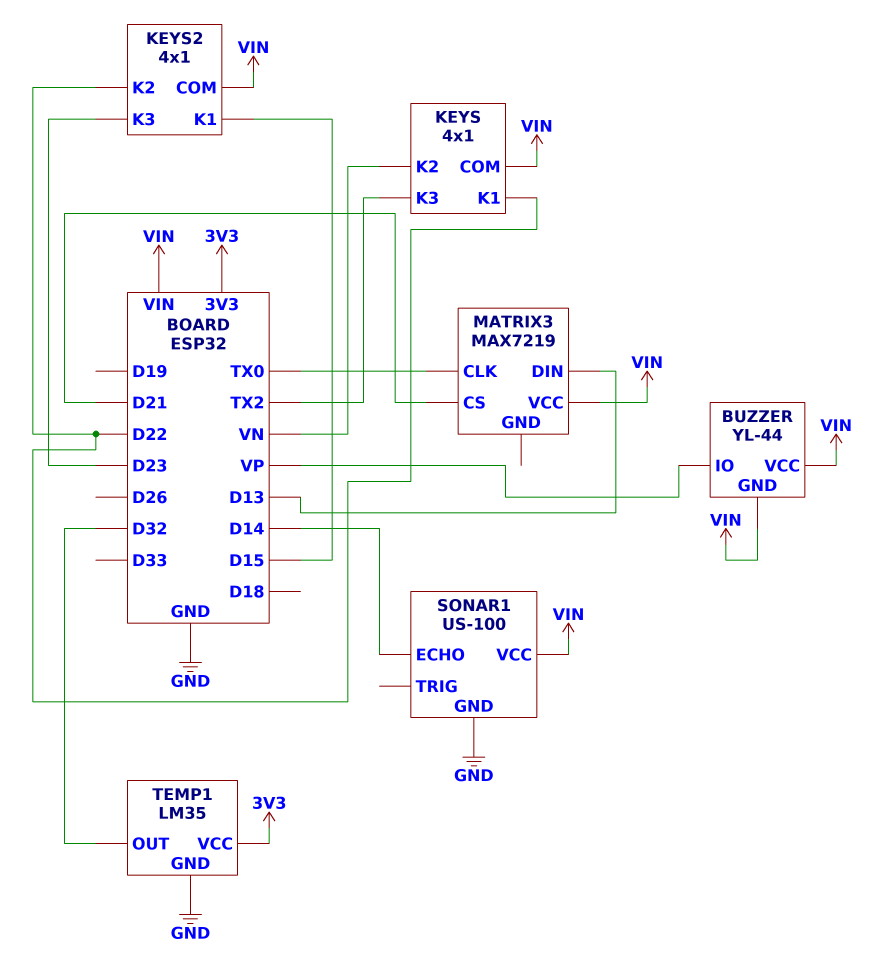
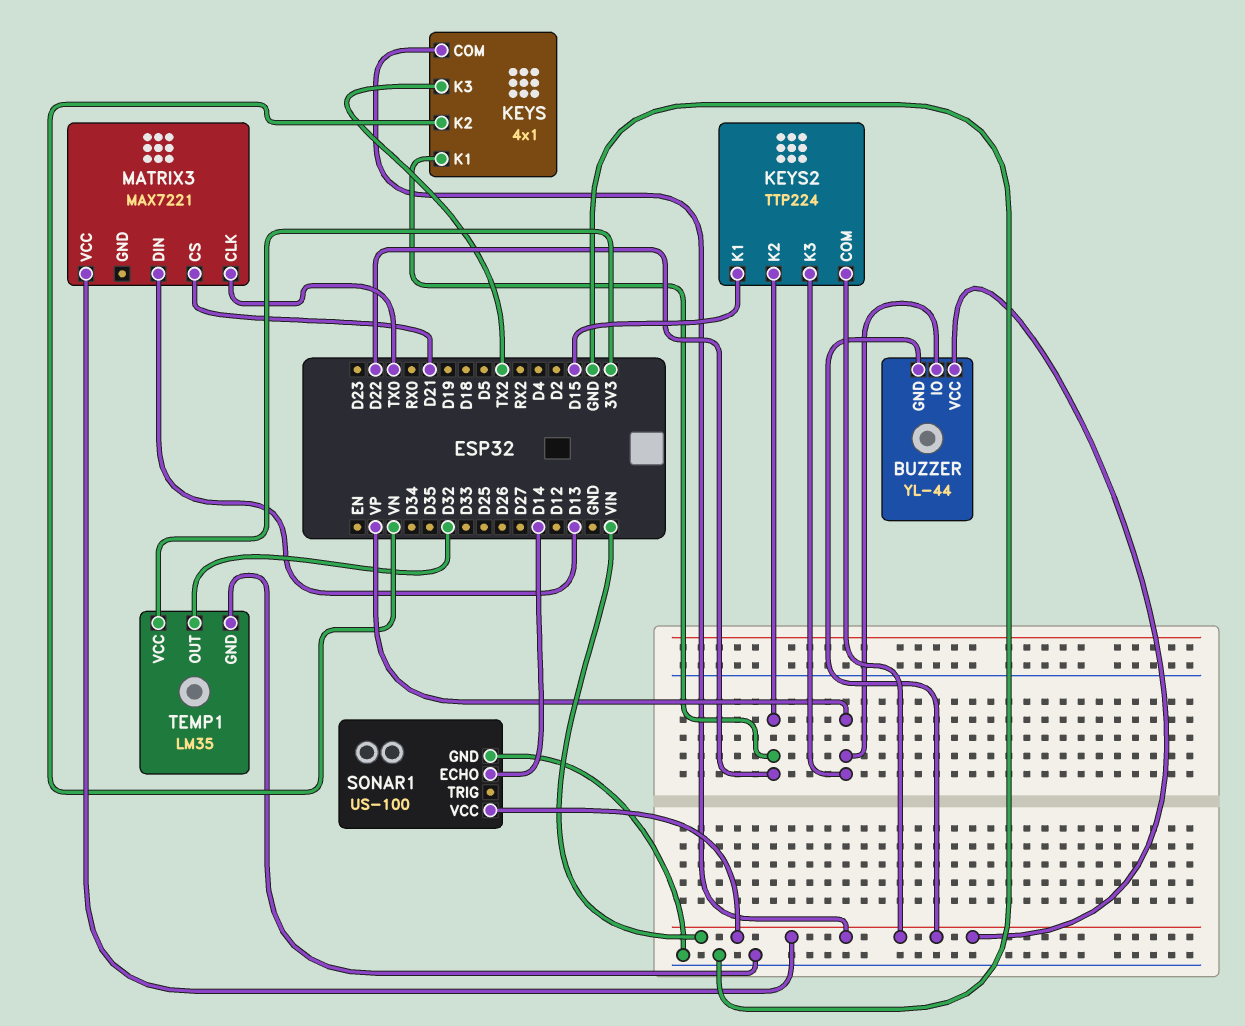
KEYS2: 4x1 -> TTP224
KEYS2 pin K3: D23 -> VP
MATRIX3: MAX7219 -> MAX7221

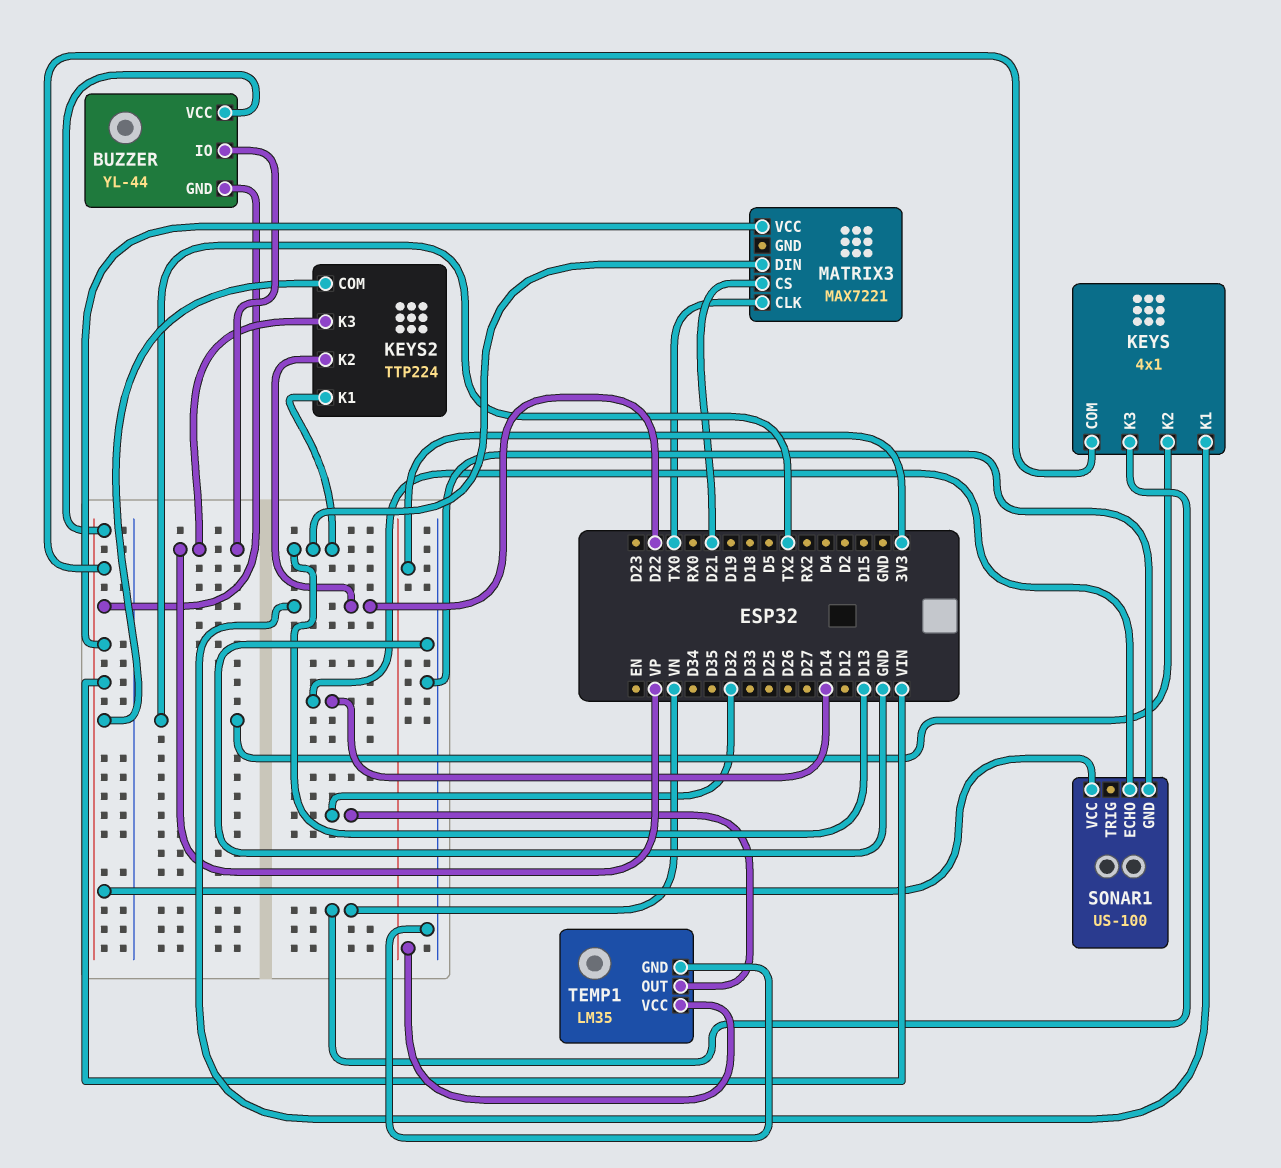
KEYS pin K2: VN -> TX2
KEYS pin K3: TX2 -> VN
KEYS2 pin K1: D15 -> D13

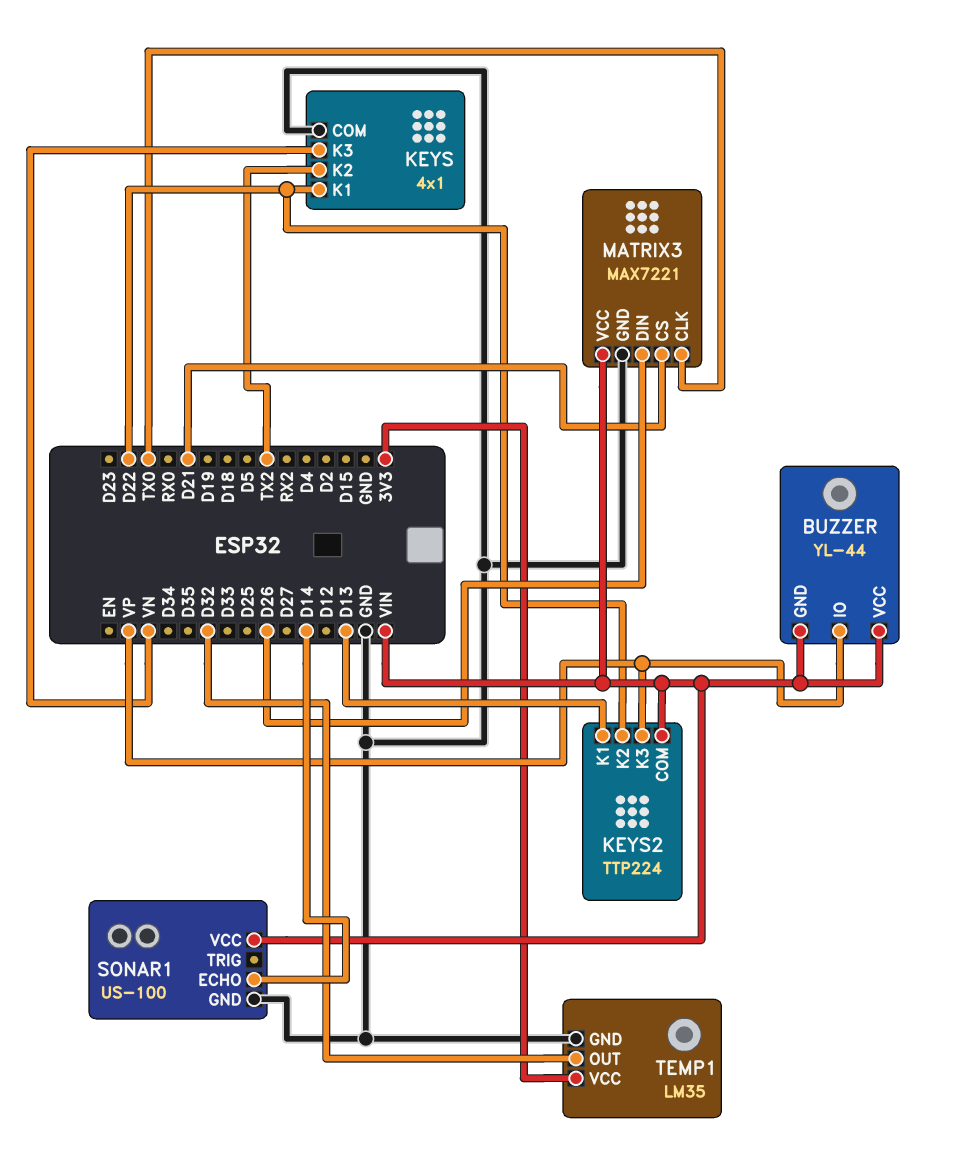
KEYS pin COM: VIN -> GND
MATRIX3 pin DIN: D13 -> D26
MATRIX3 pin GND: none -> GND

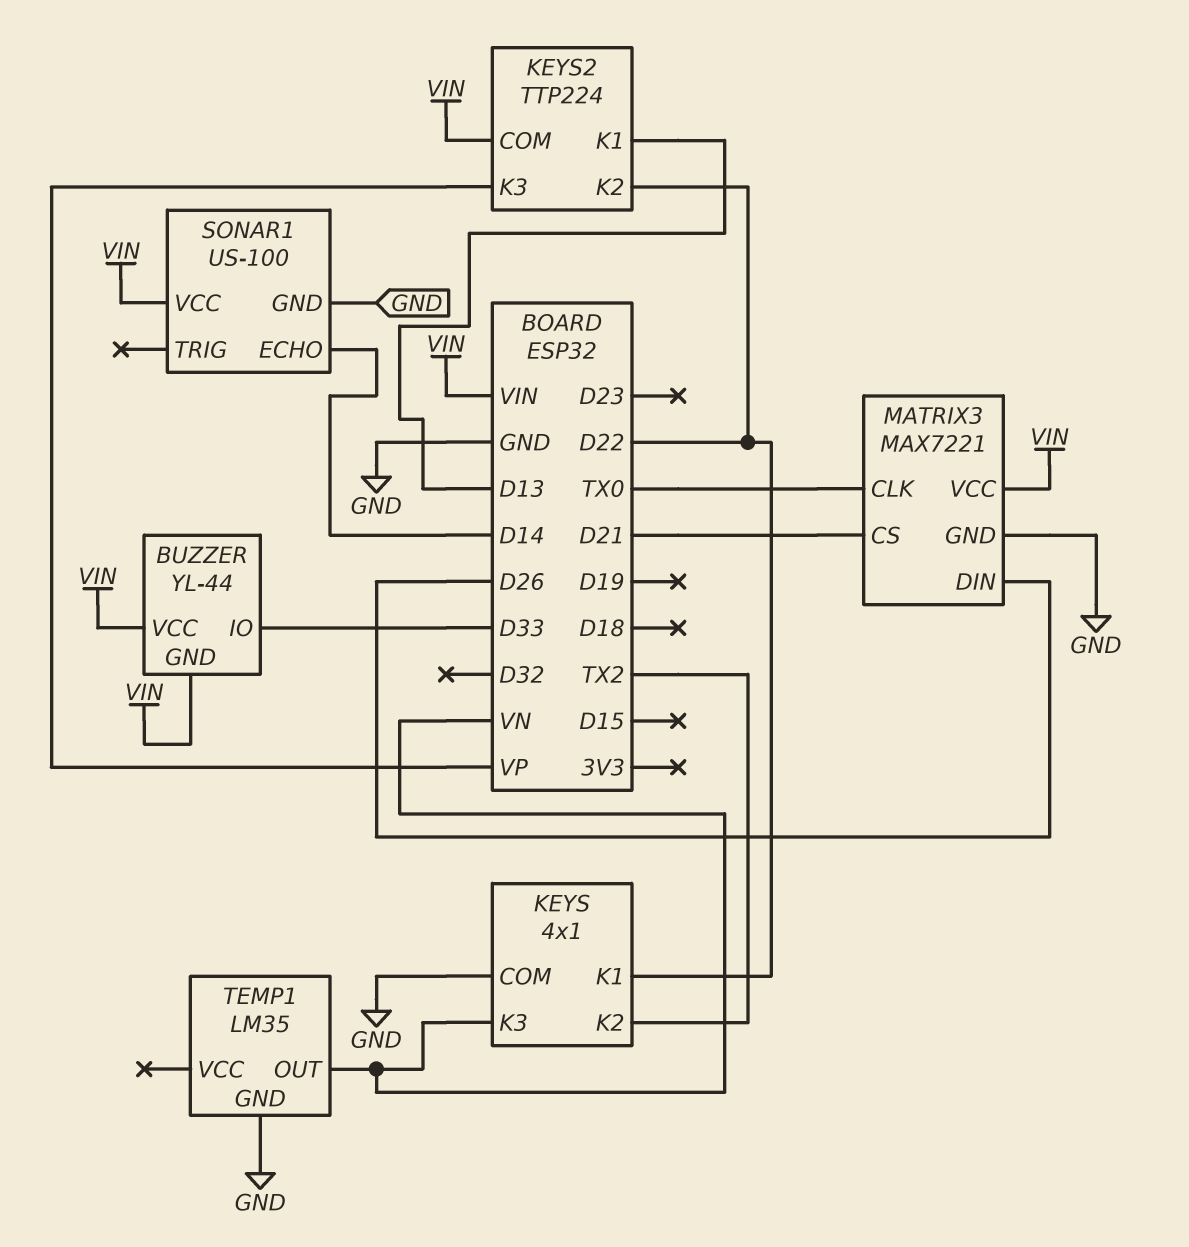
BUZZER pin IO: VP -> D33
TEMP1 pin OUT: D32 -> VN
TEMP1 pin VCC: 3V3 -> none

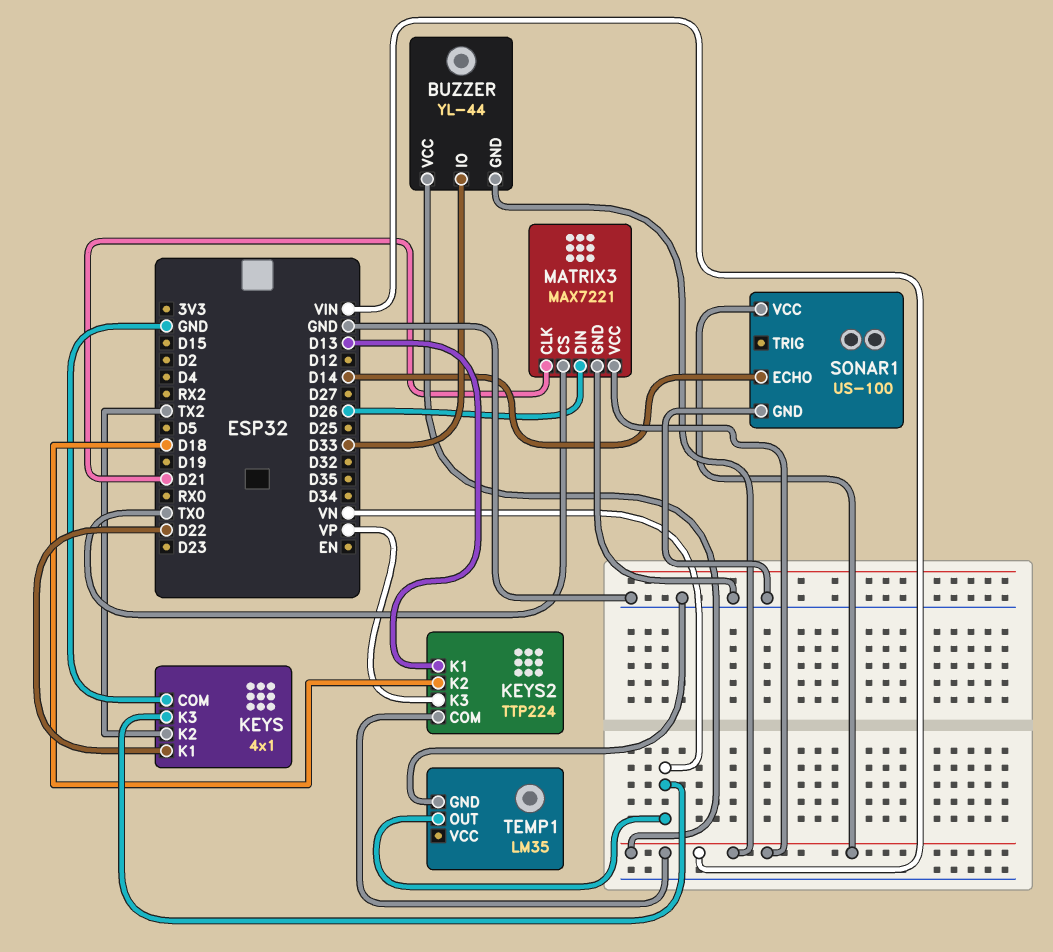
KEYS2 pin K2: D22 -> D18
MATRIX3 pin CLK: TX0 -> D21
MATRIX3 pin CS: D21 -> TX0

